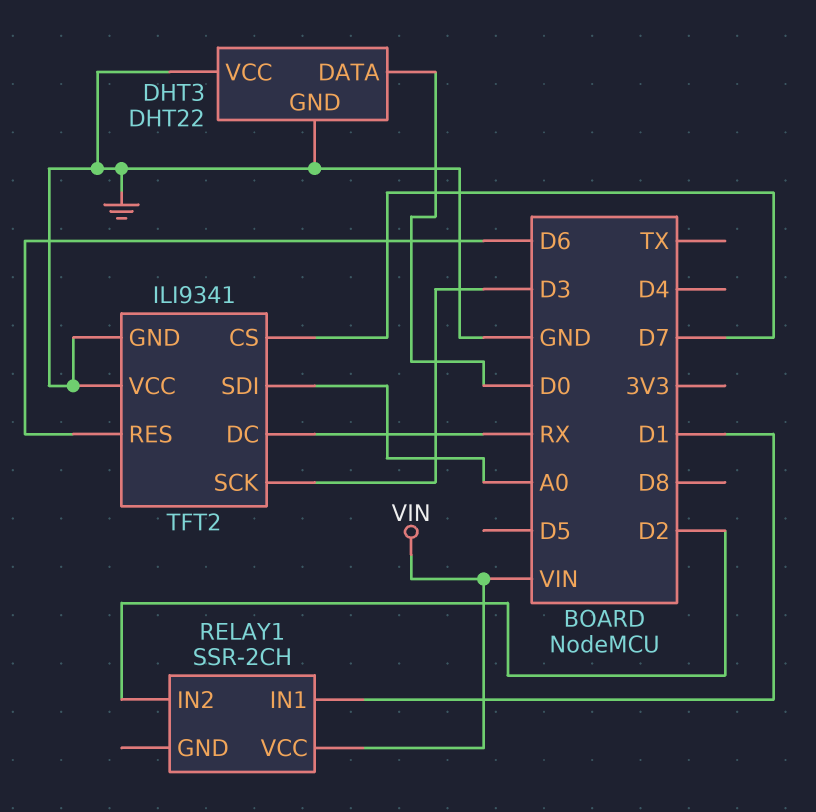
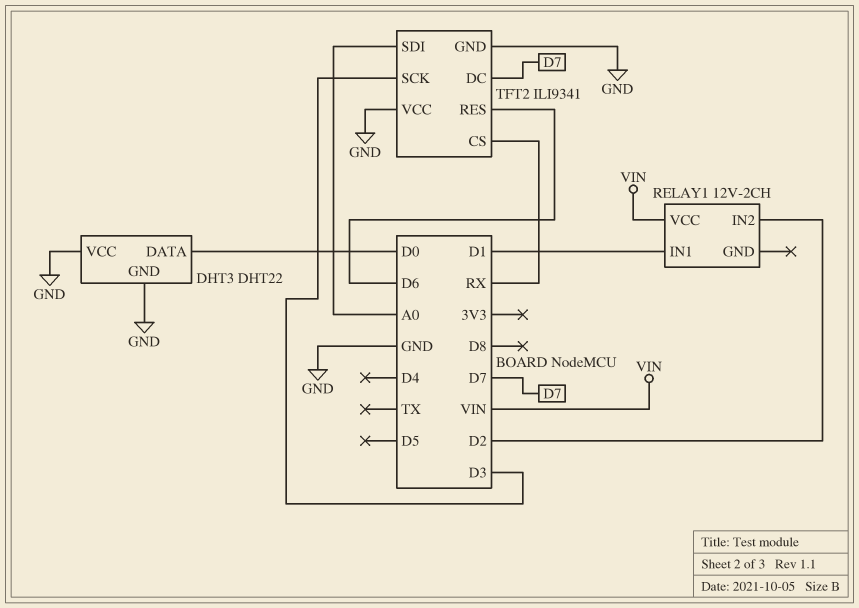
RELAY1: SSR-2CH -> 12V-2CH
TFT2 pin CS: D7 -> RX
TFT2 pin DC: RX -> D7

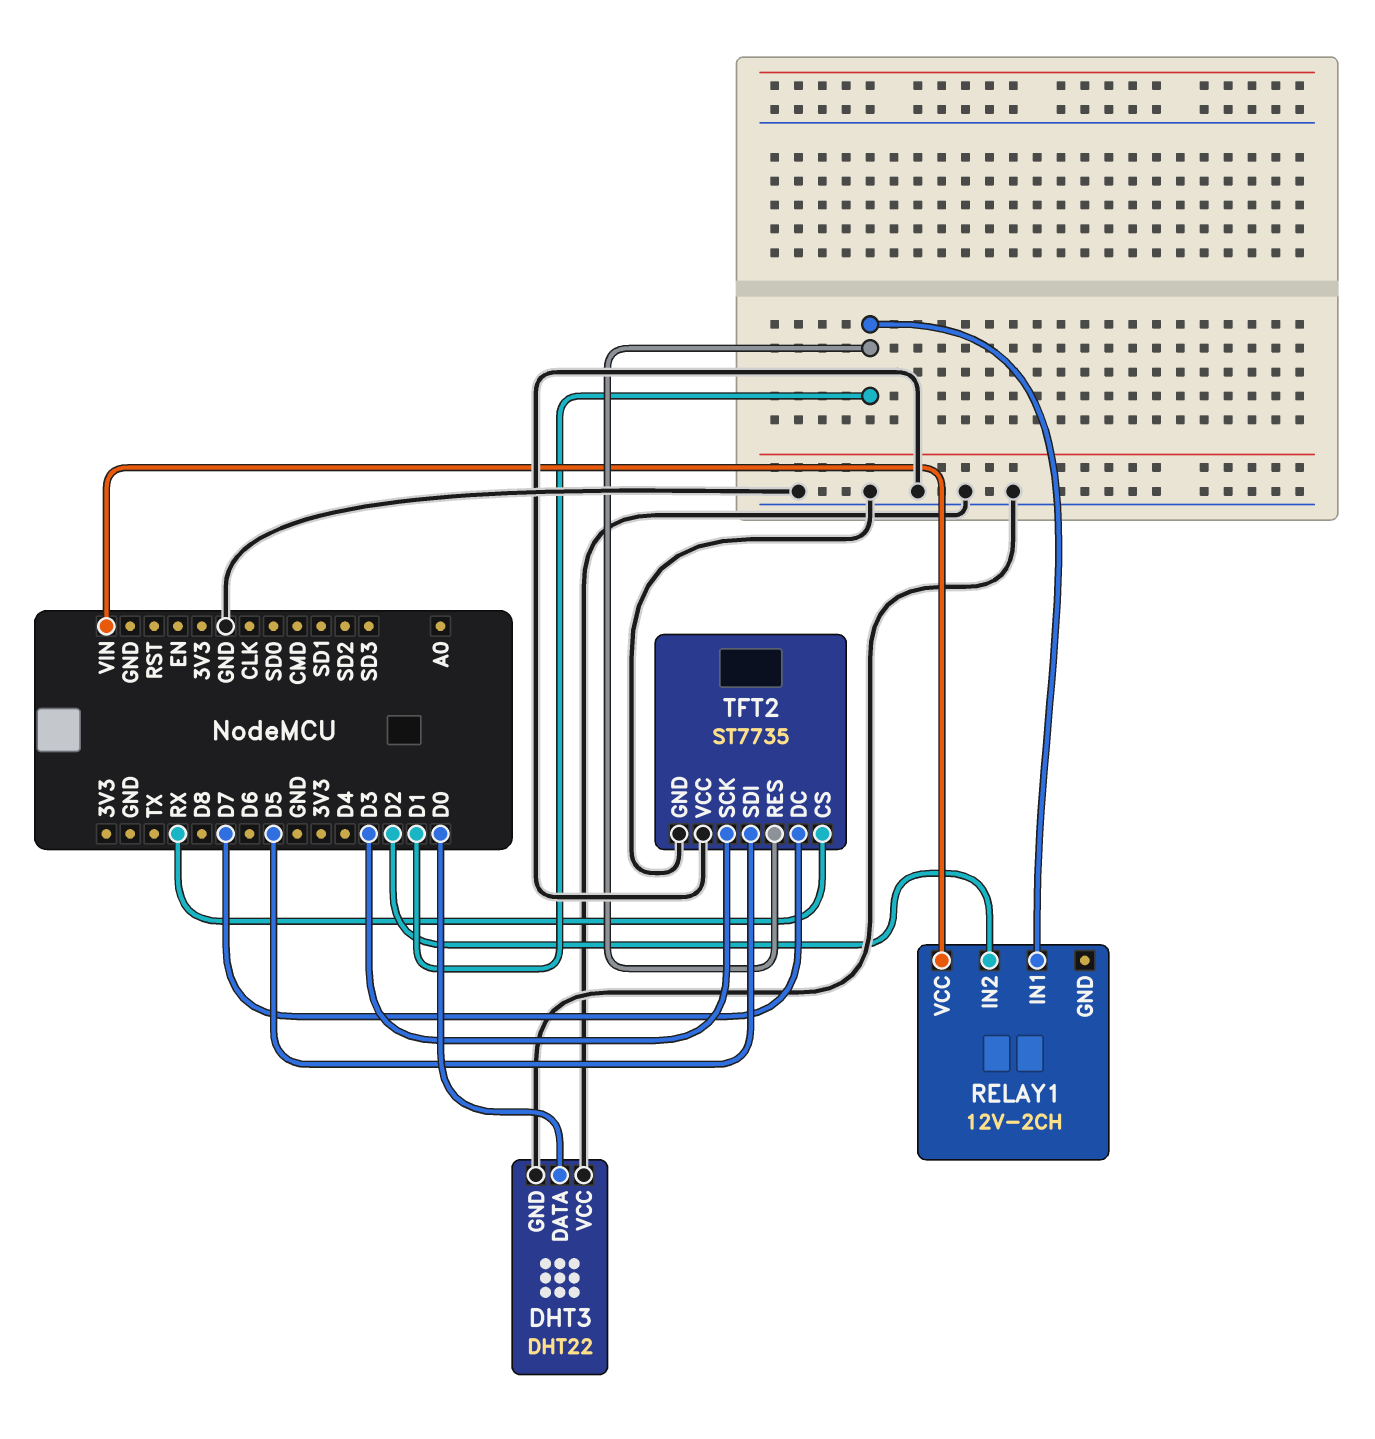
TFT2: ILI9341 -> ST7735
TFT2 pin RES: D6 -> D1
TFT2 pin SDI: A0 -> D5

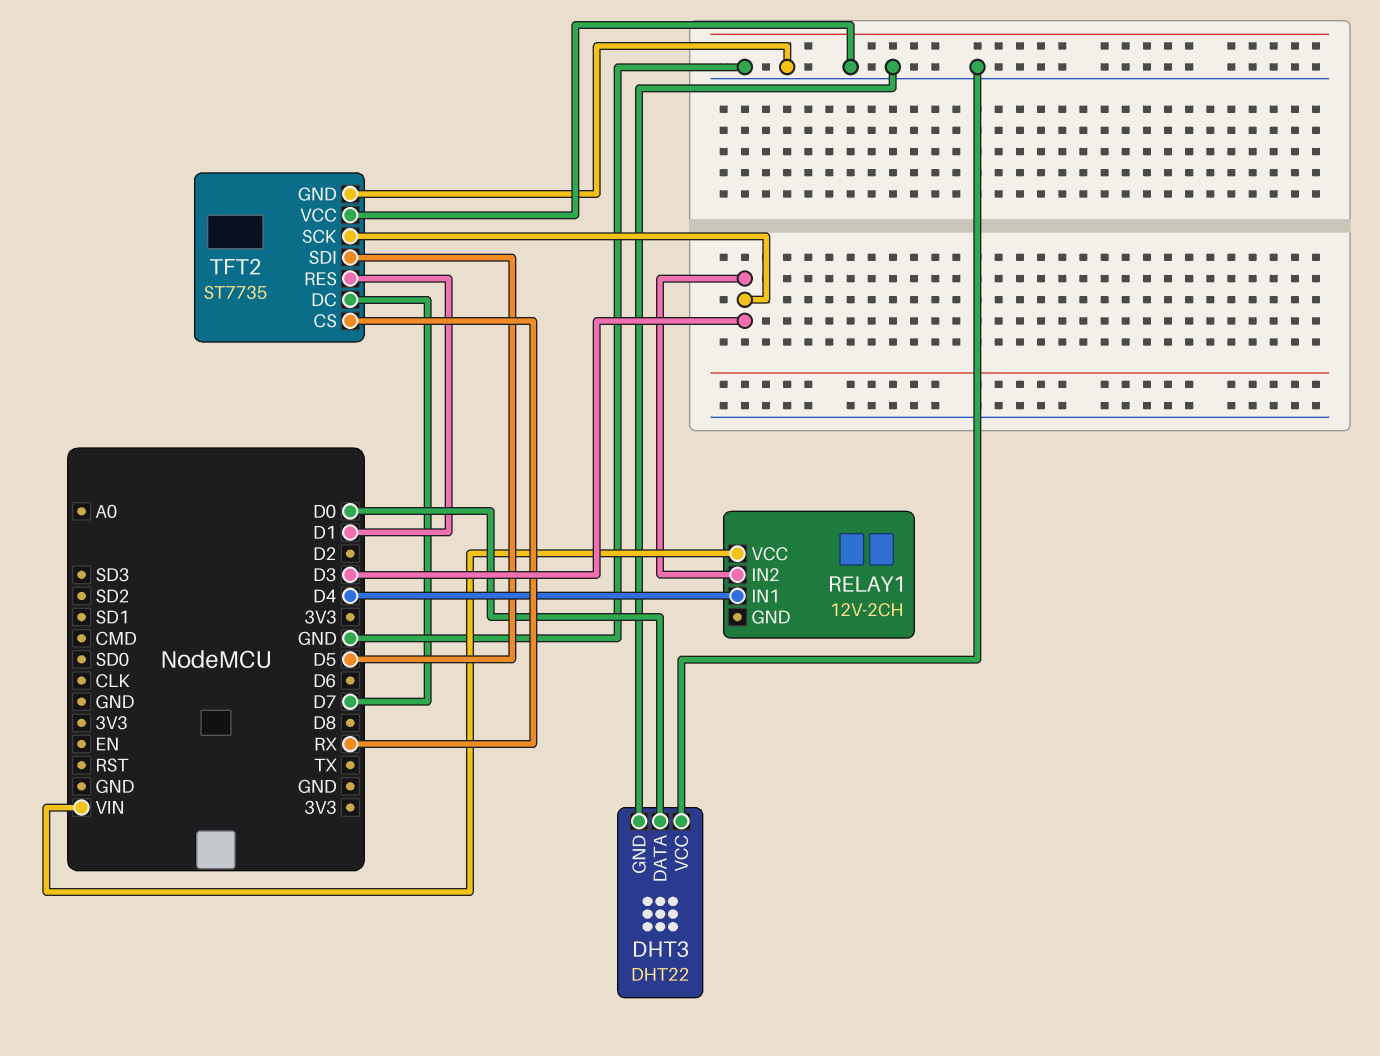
RELAY1 pin IN1: D1 -> D4
RELAY1 pin IN2: D2 -> D3

